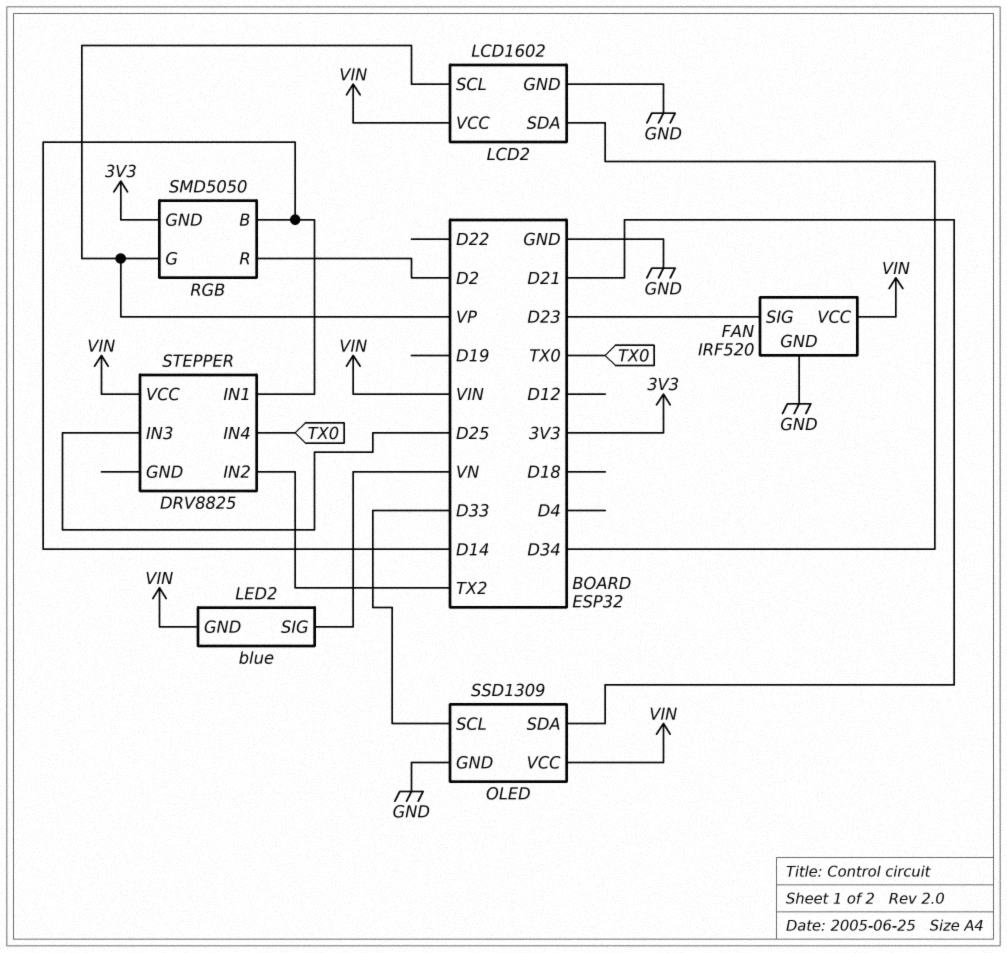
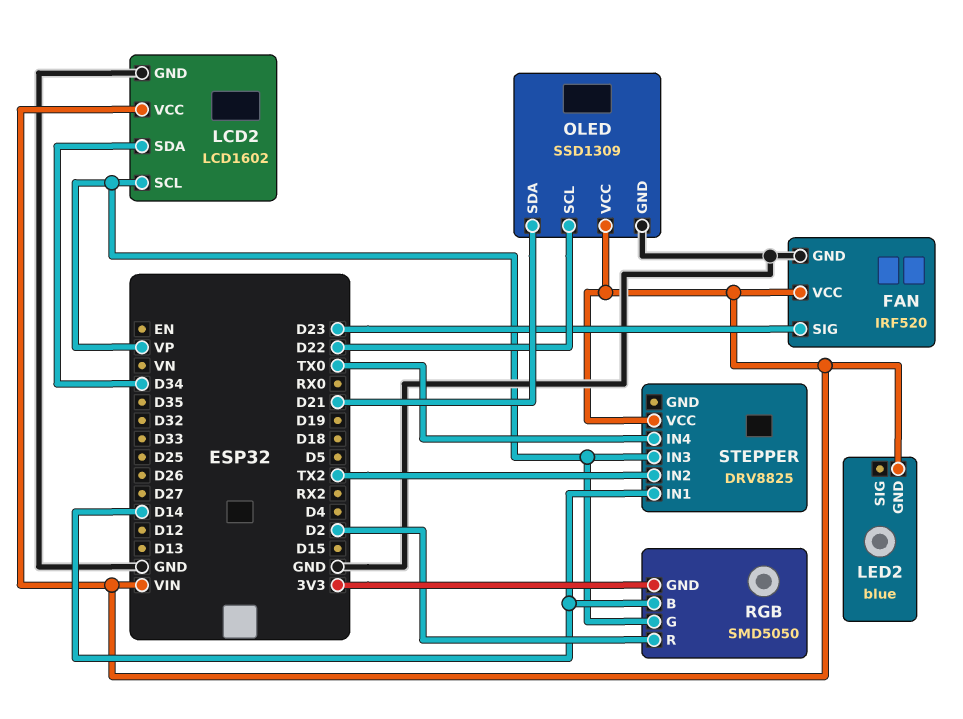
LED2 pin SIG: VN -> none
OLED pin SCL: D33 -> D22
STEPPER pin IN3: D25 -> VP

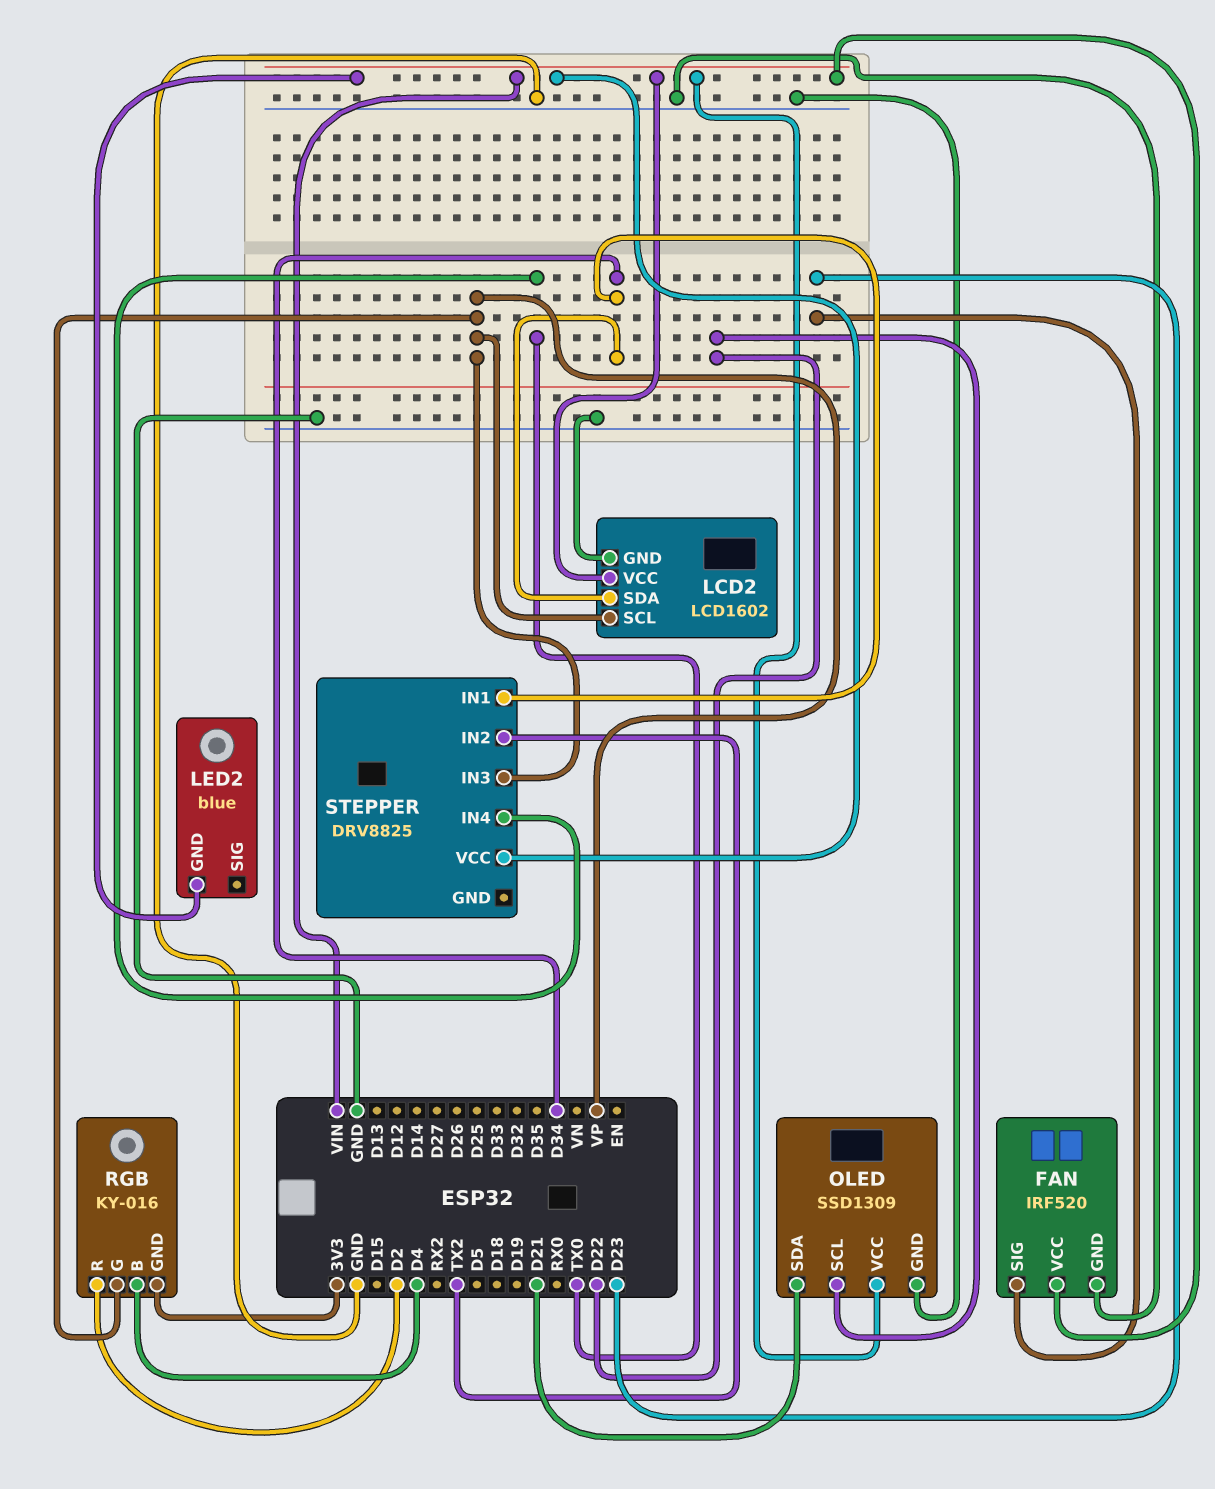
RGB: SMD5050 -> KY-016
RGB pin B: D14 -> D4
STEPPER pin IN1: D14 -> D34

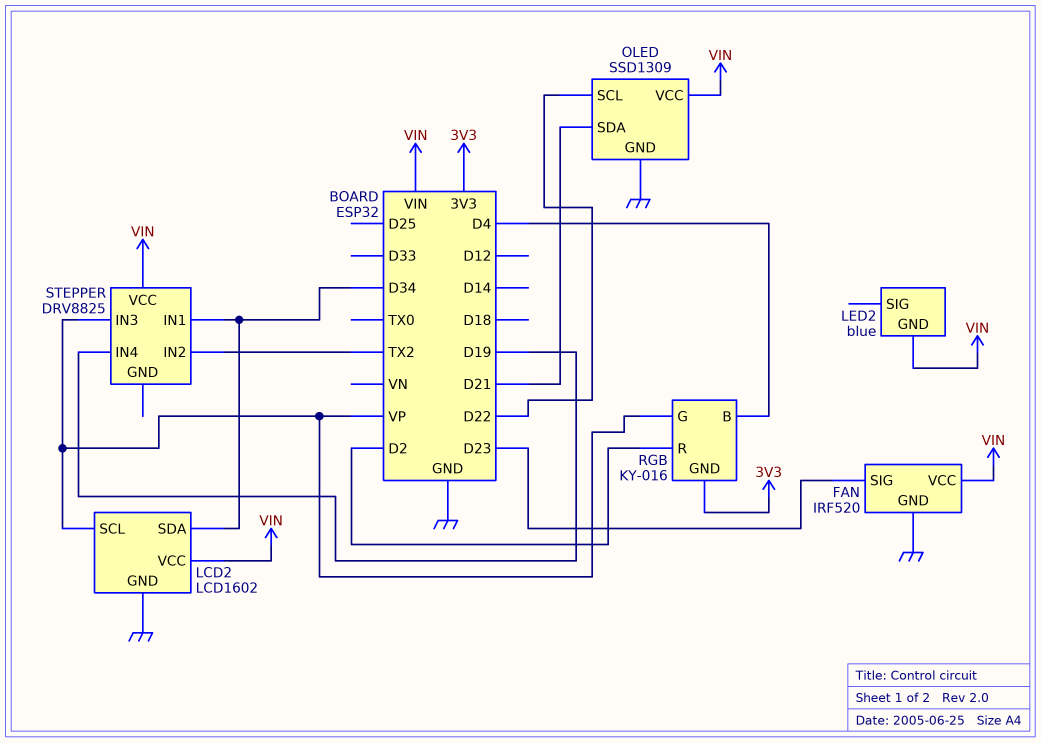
STEPPER pin IN4: TX0 -> D19

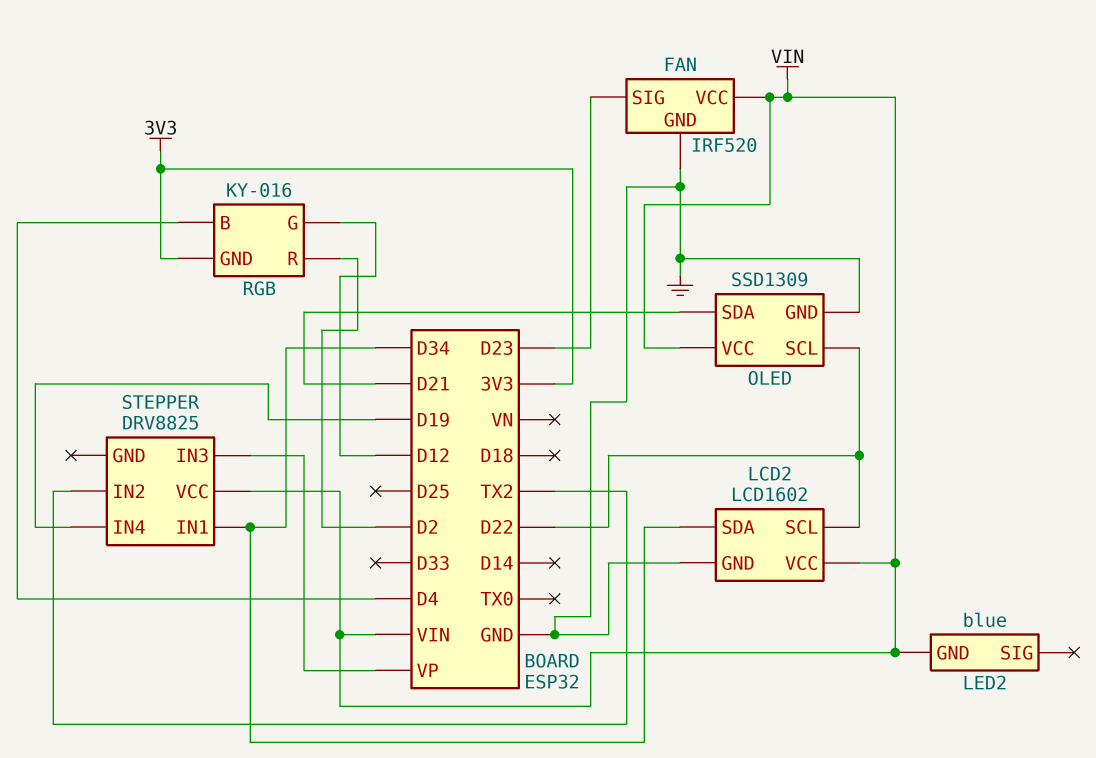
LCD2 pin SCL: VP -> D22
RGB pin G: VP -> D12

